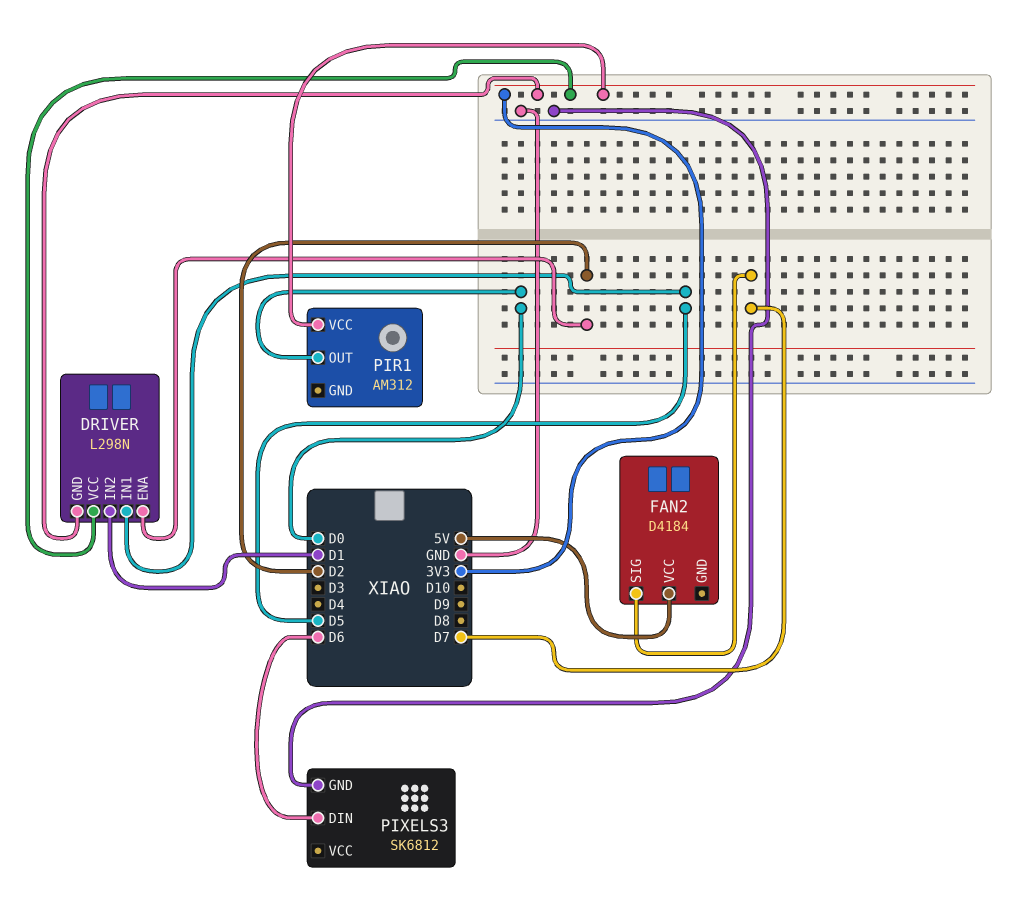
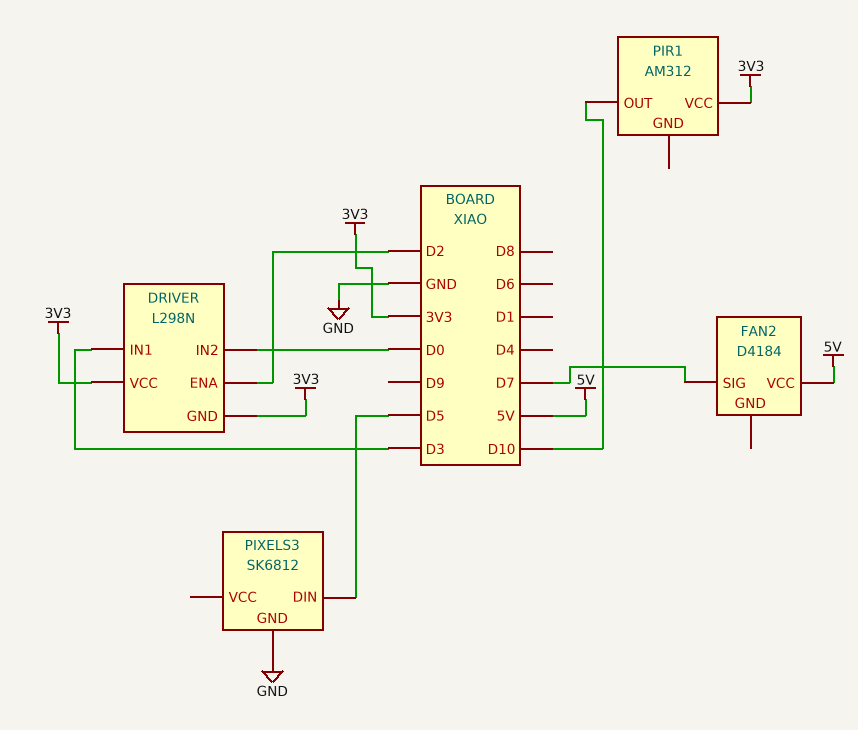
DRIVER pin IN1: D5 -> D3
DRIVER pin IN2: D1 -> D0
PIR1 pin OUT: D0 -> D10
PIXELS3 pin DIN: D6 -> D5

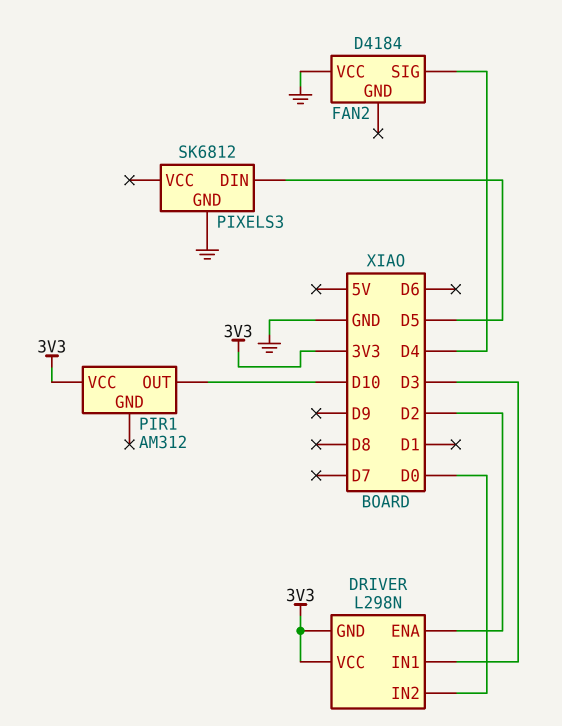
FAN2 pin SIG: D7 -> D4
FAN2 pin VCC: 5V -> GND

